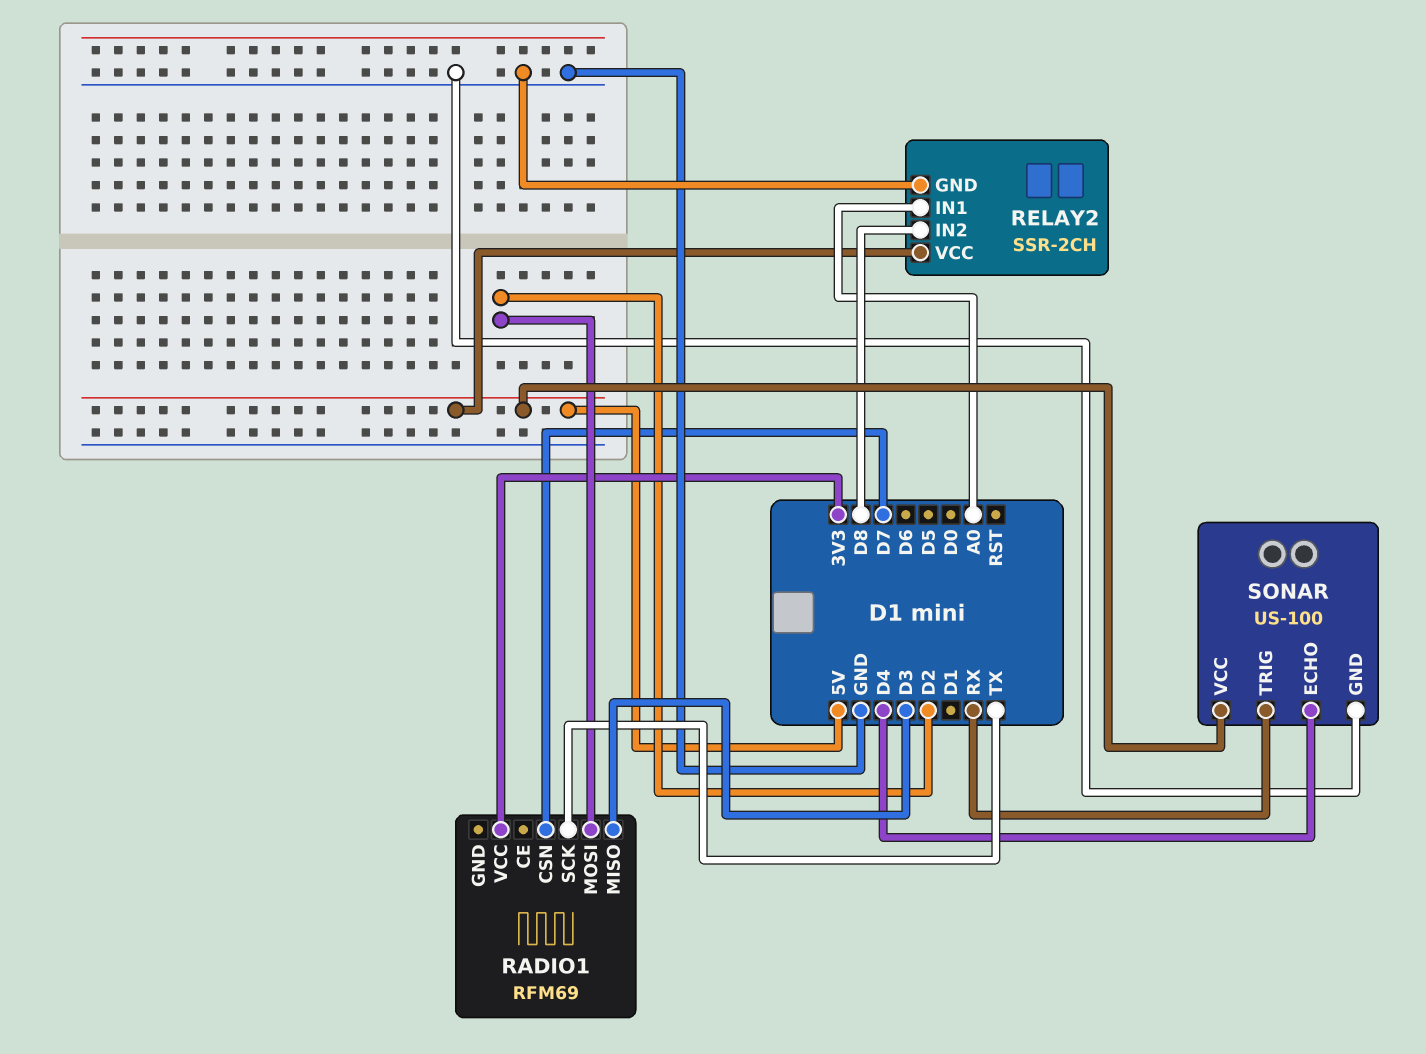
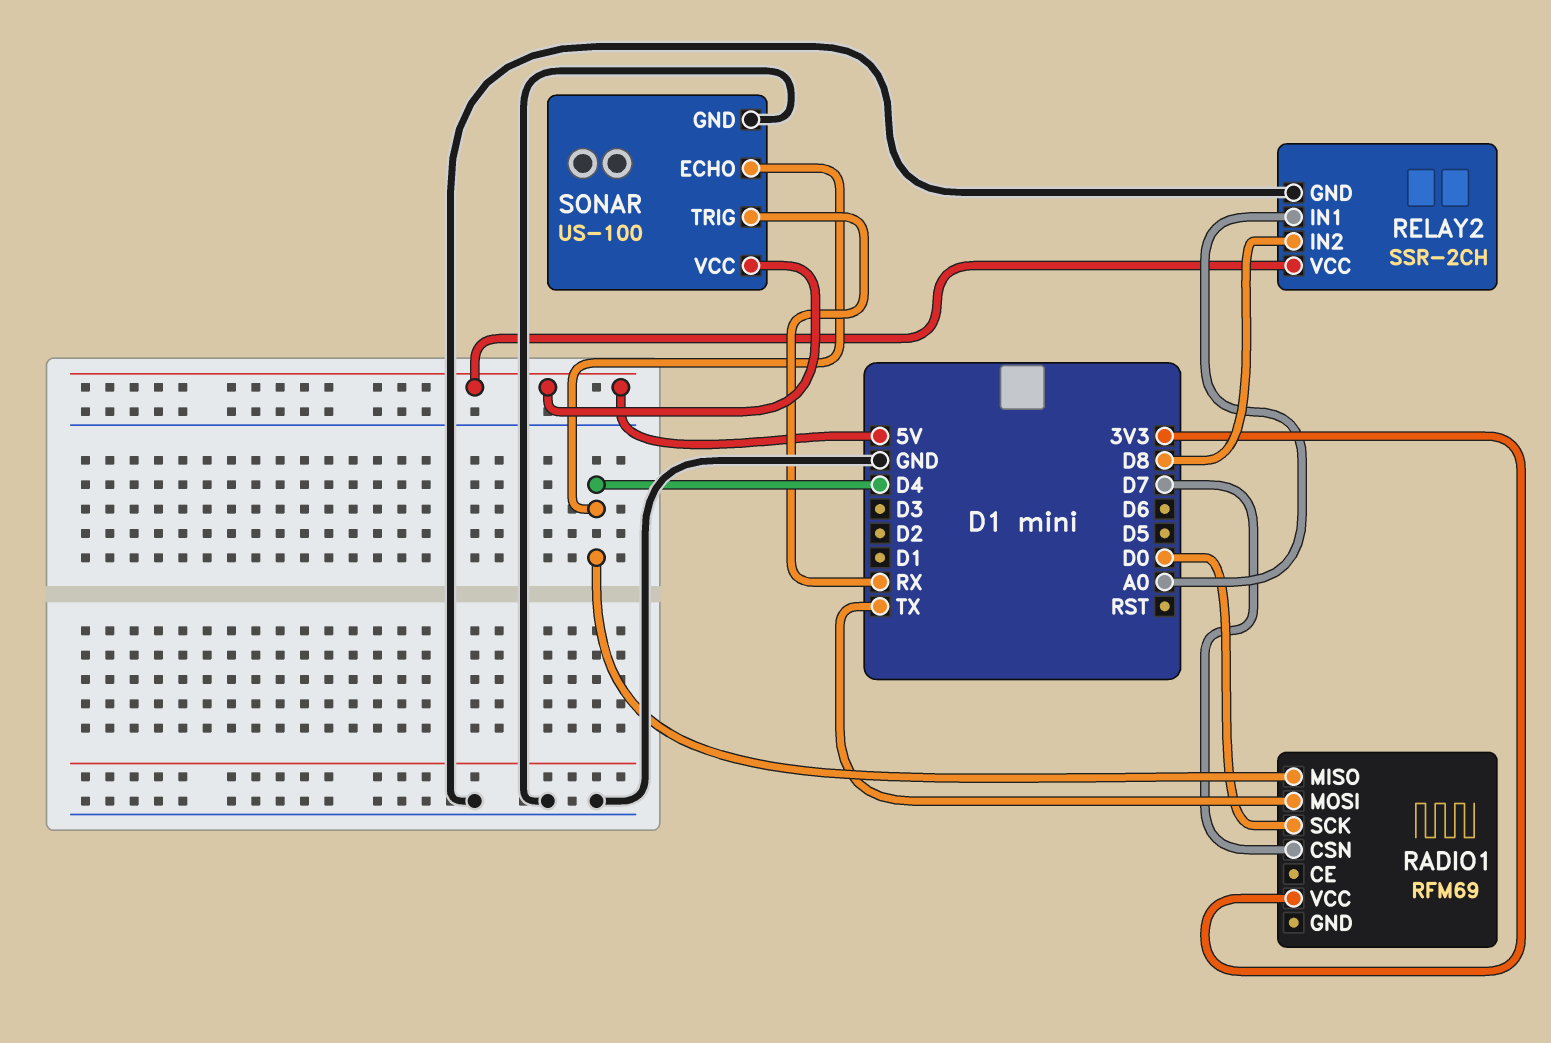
RADIO1 pin MISO: D3 -> D4
RADIO1 pin MOSI: D2 -> TX
RADIO1 pin SCK: TX -> D0

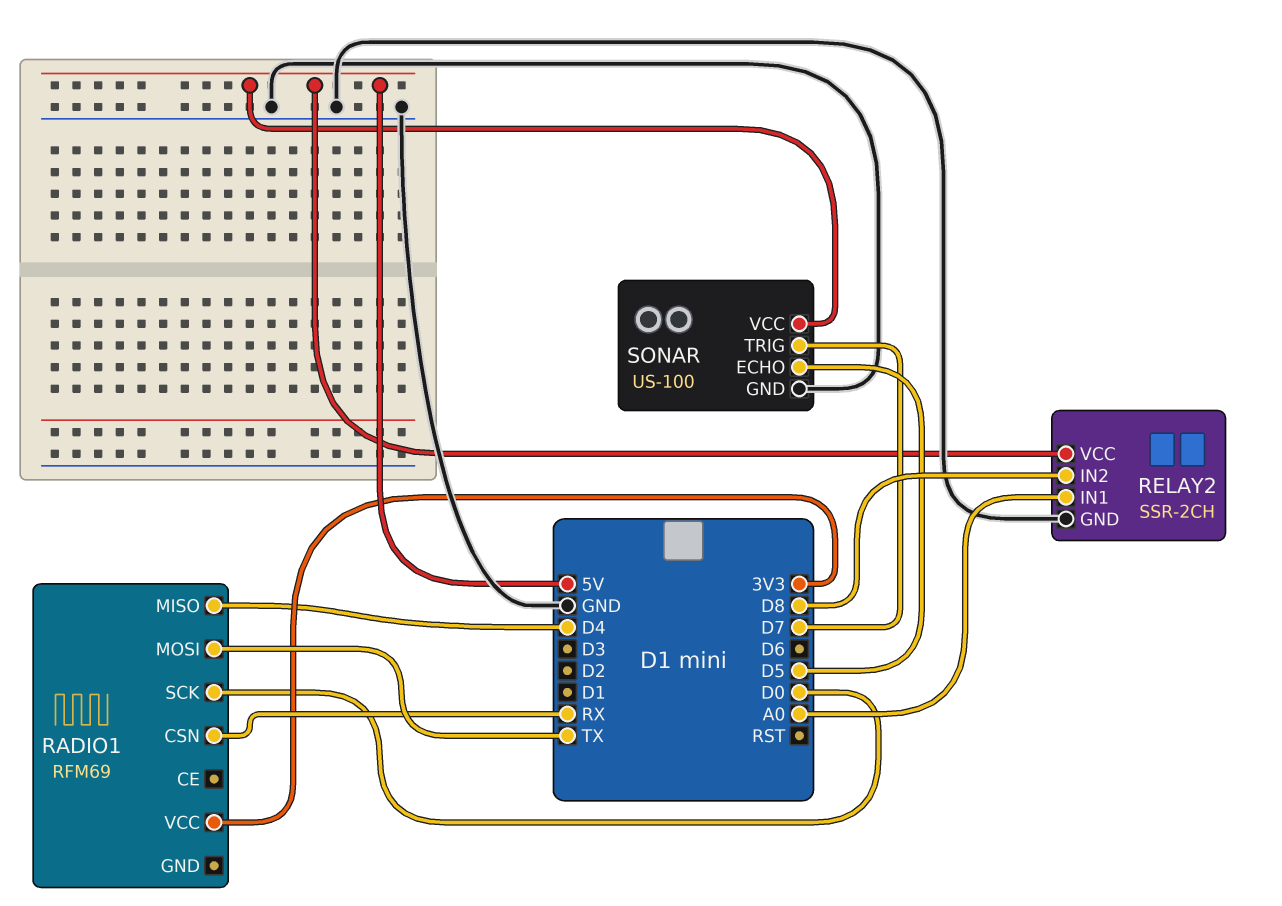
RADIO1 pin CSN: D7 -> RX
SONAR pin ECHO: D4 -> D5
SONAR pin TRIG: RX -> D7

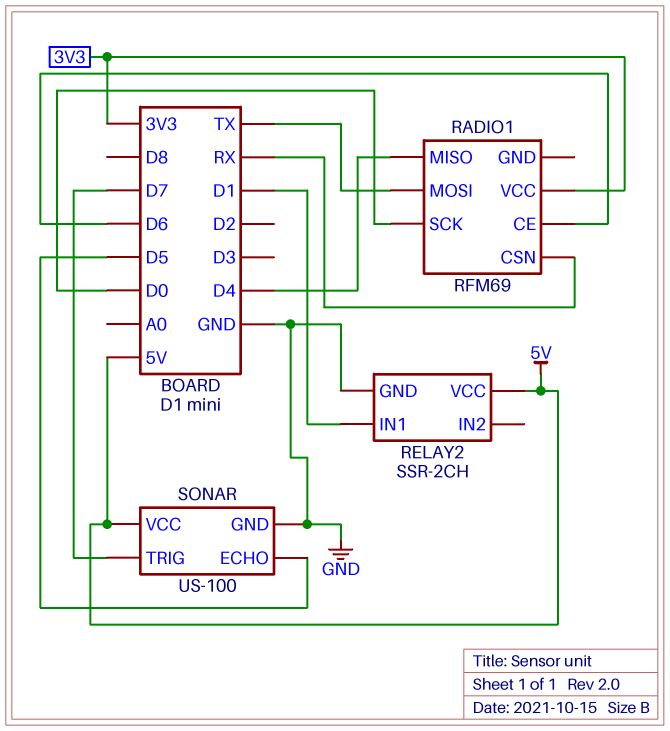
RADIO1 pin CE: none -> D6
RELAY2 pin IN1: A0 -> D1
RELAY2 pin IN2: D8 -> none

